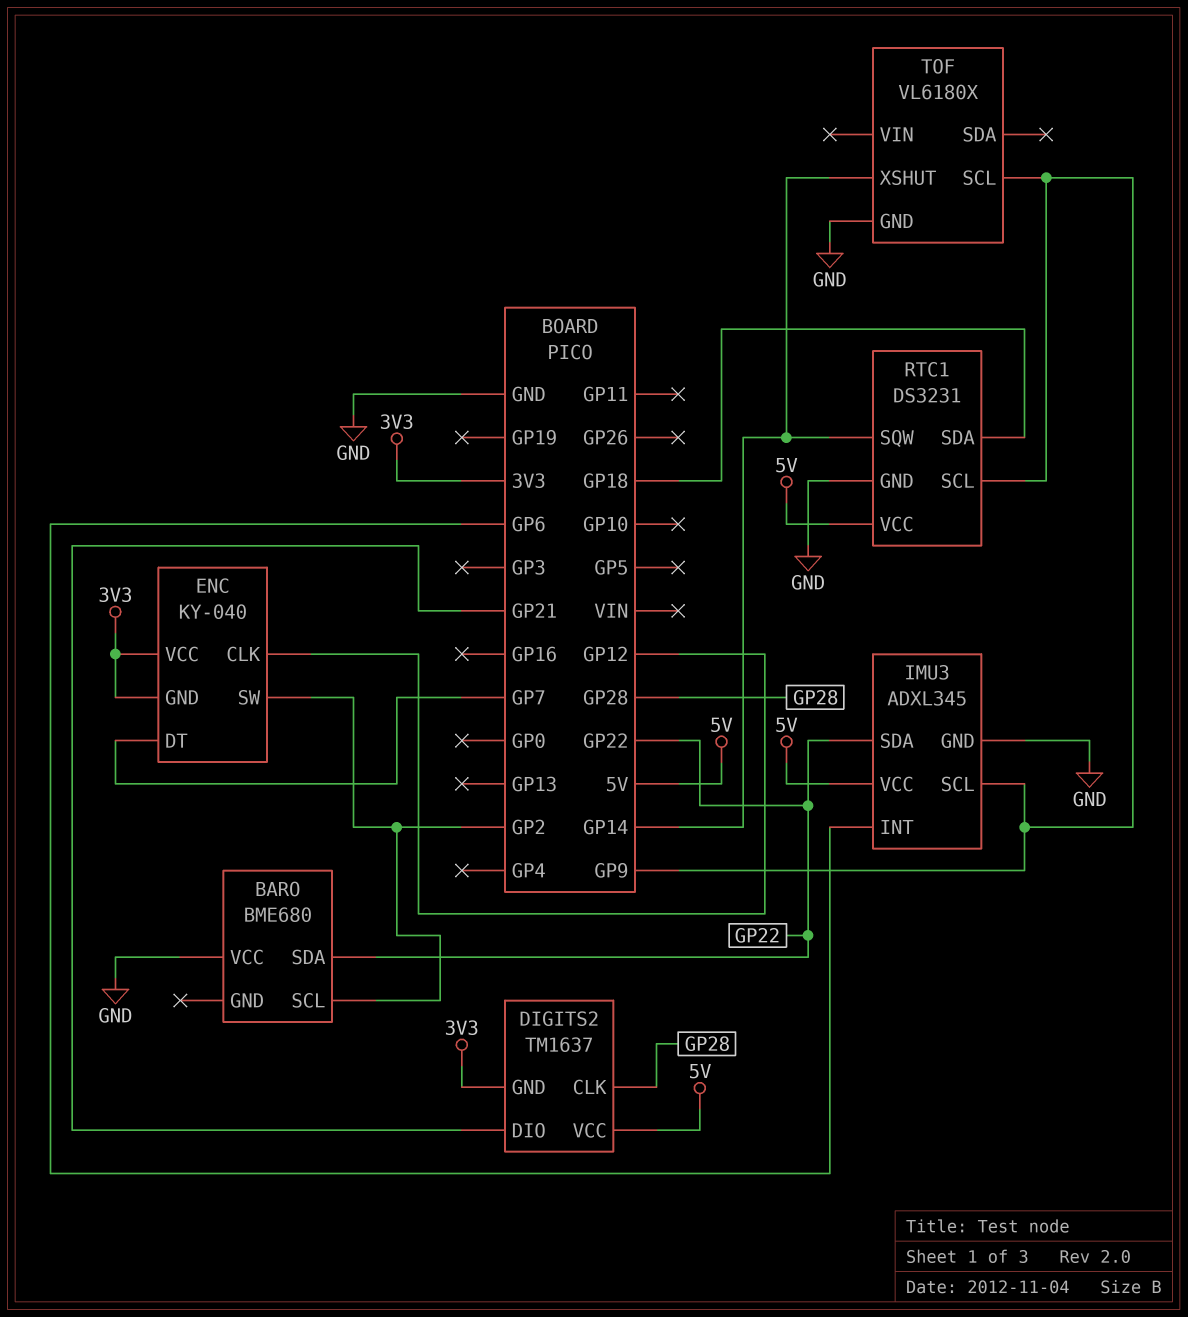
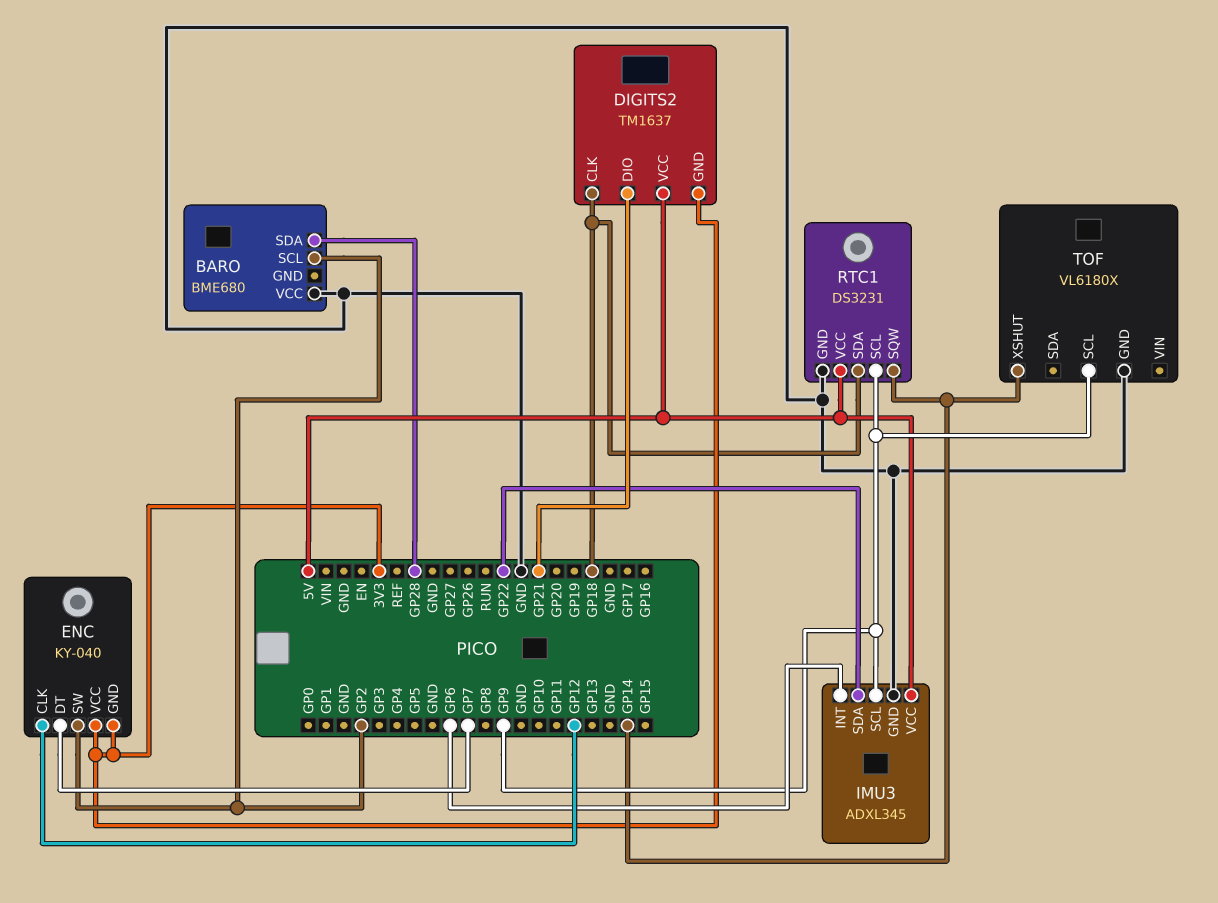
BARO pin SDA: GP22 -> GP28
DIGITS2 pin CLK: GP28 -> GP18

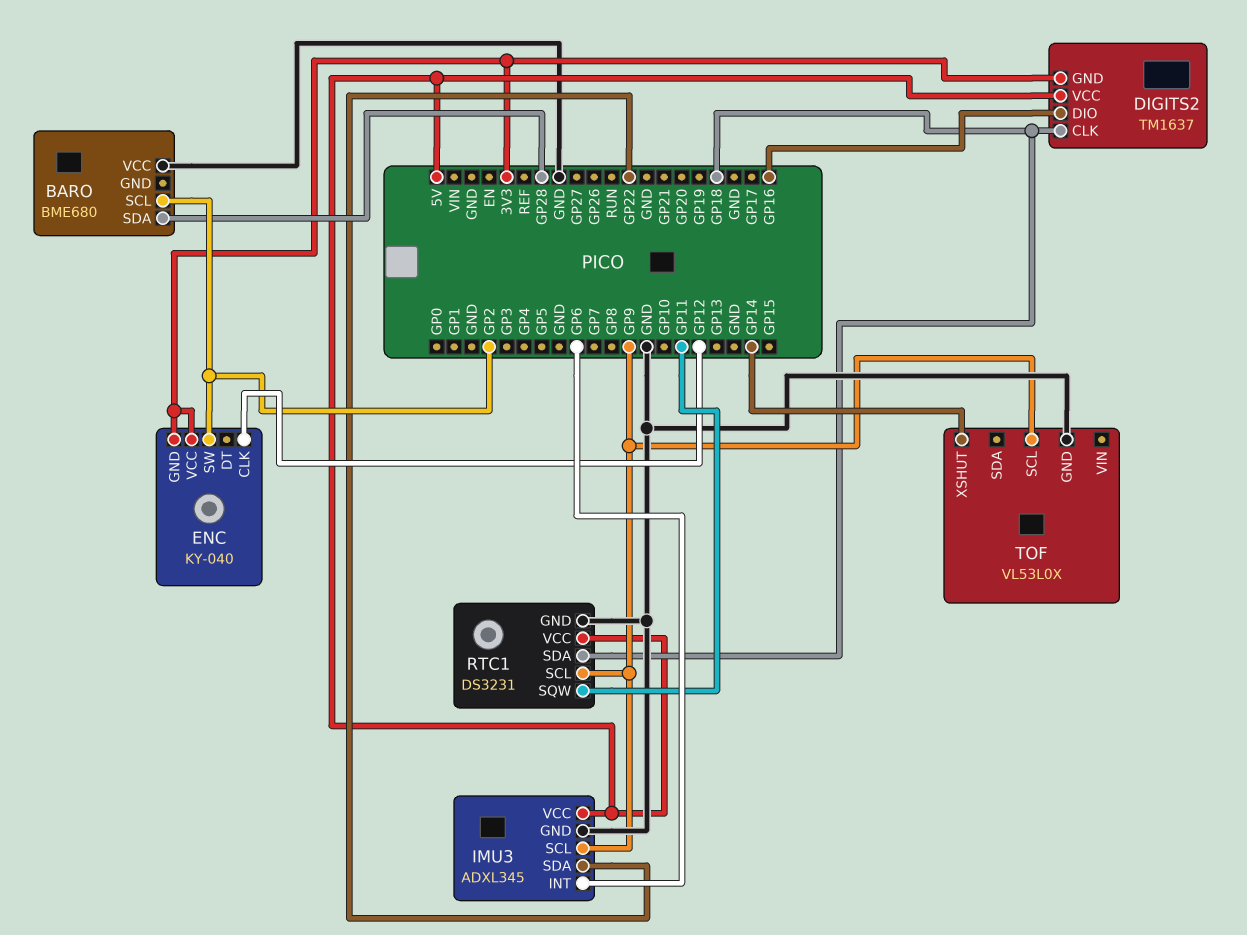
DIGITS2 pin DIO: GP21 -> GP16
ENC pin DT: GP7 -> none
RTC1 pin SQW: GP14 -> GP11
TOF: VL6180X -> VL53L0X

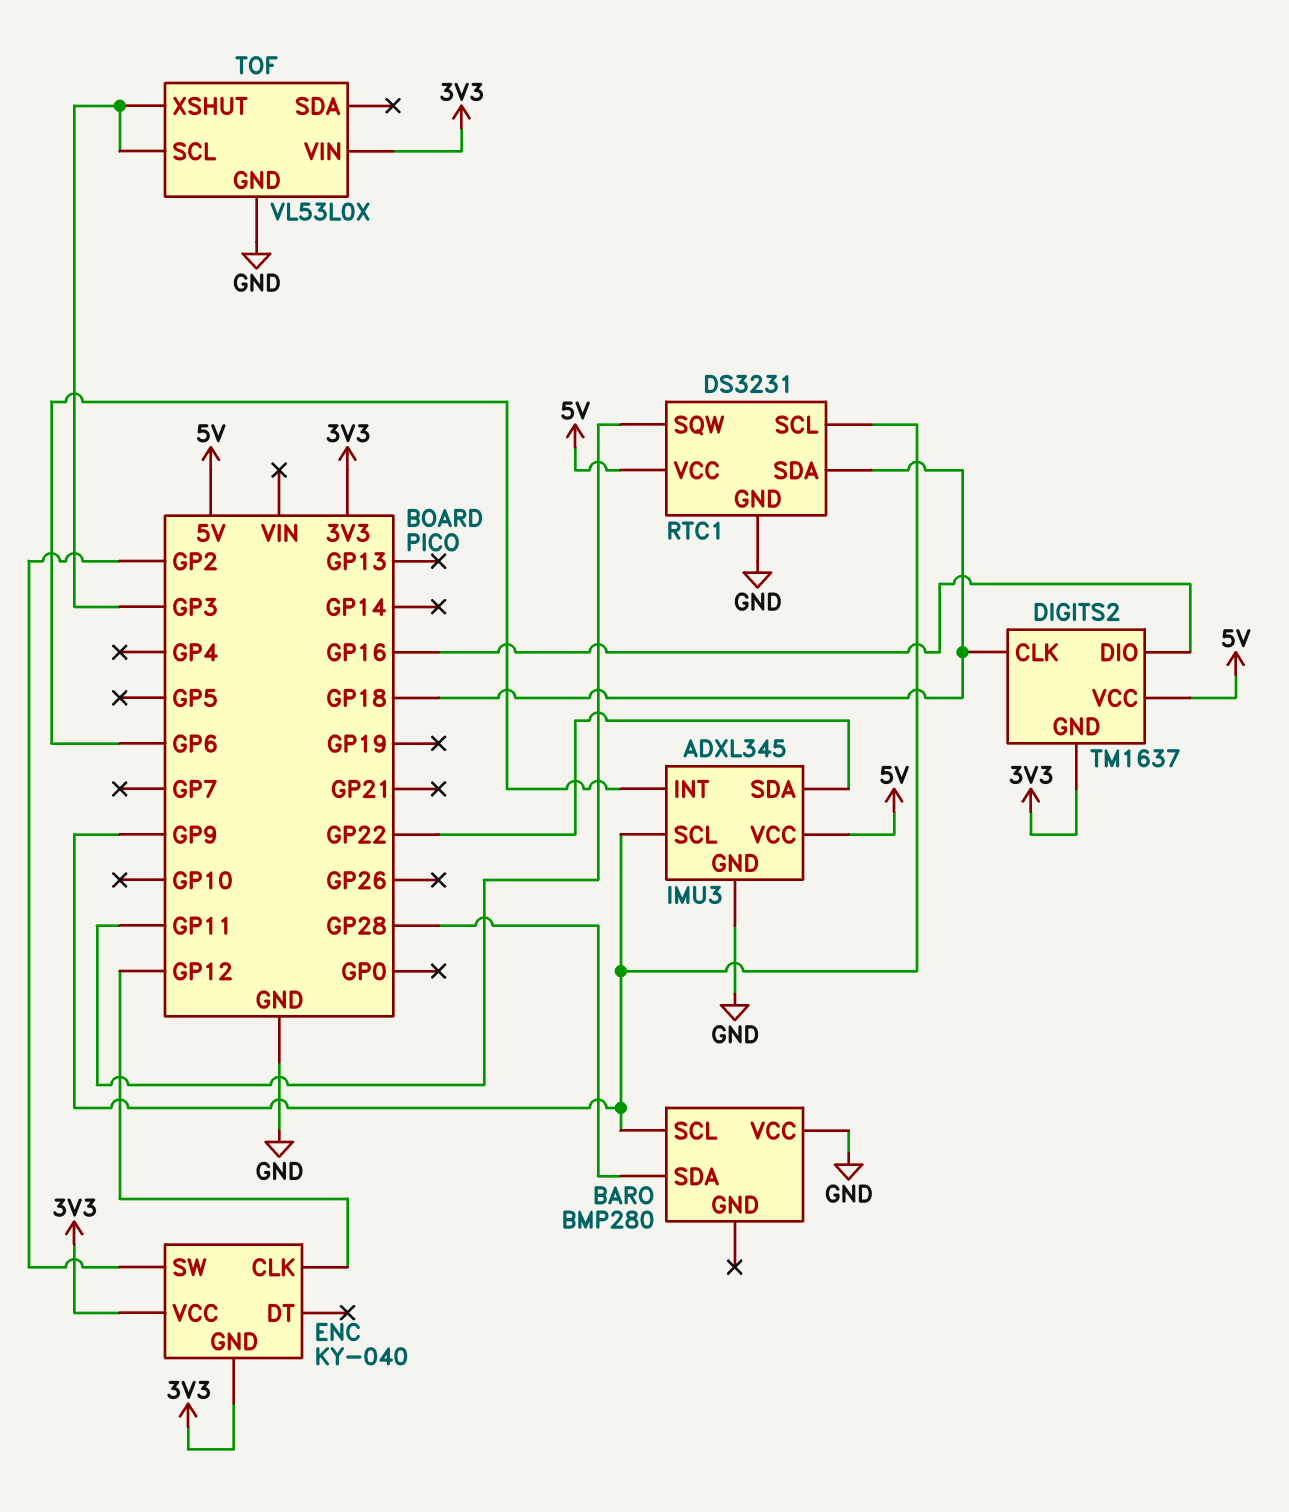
BARO: BME680 -> BMP280
BARO pin SCL: GP2 -> GP9
TOF pin SCL: GP9 -> GP3
TOF pin VIN: none -> 3V3
TOF pin XSHUT: GP14 -> GP3

